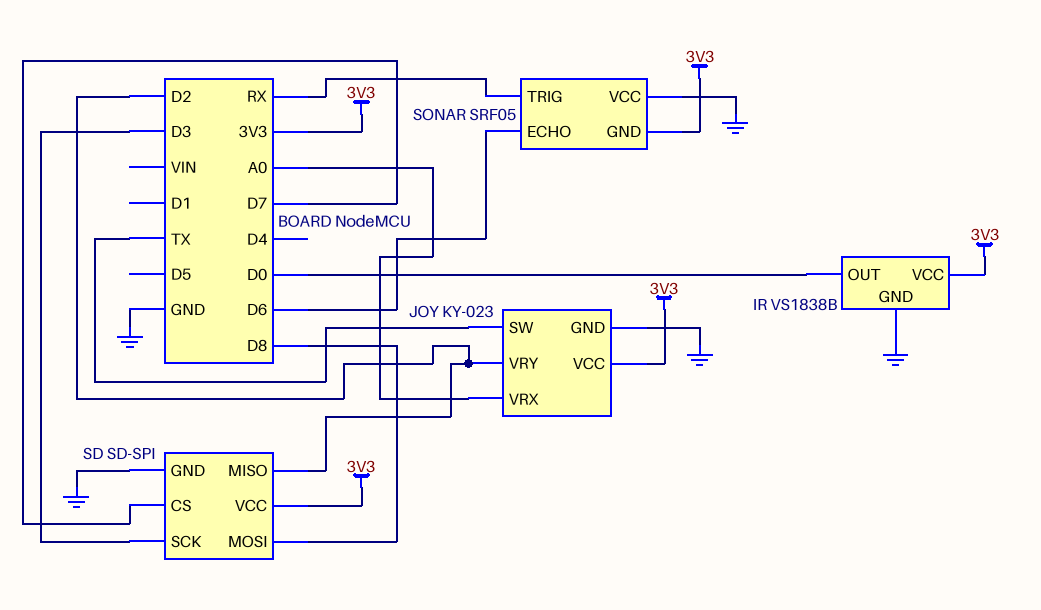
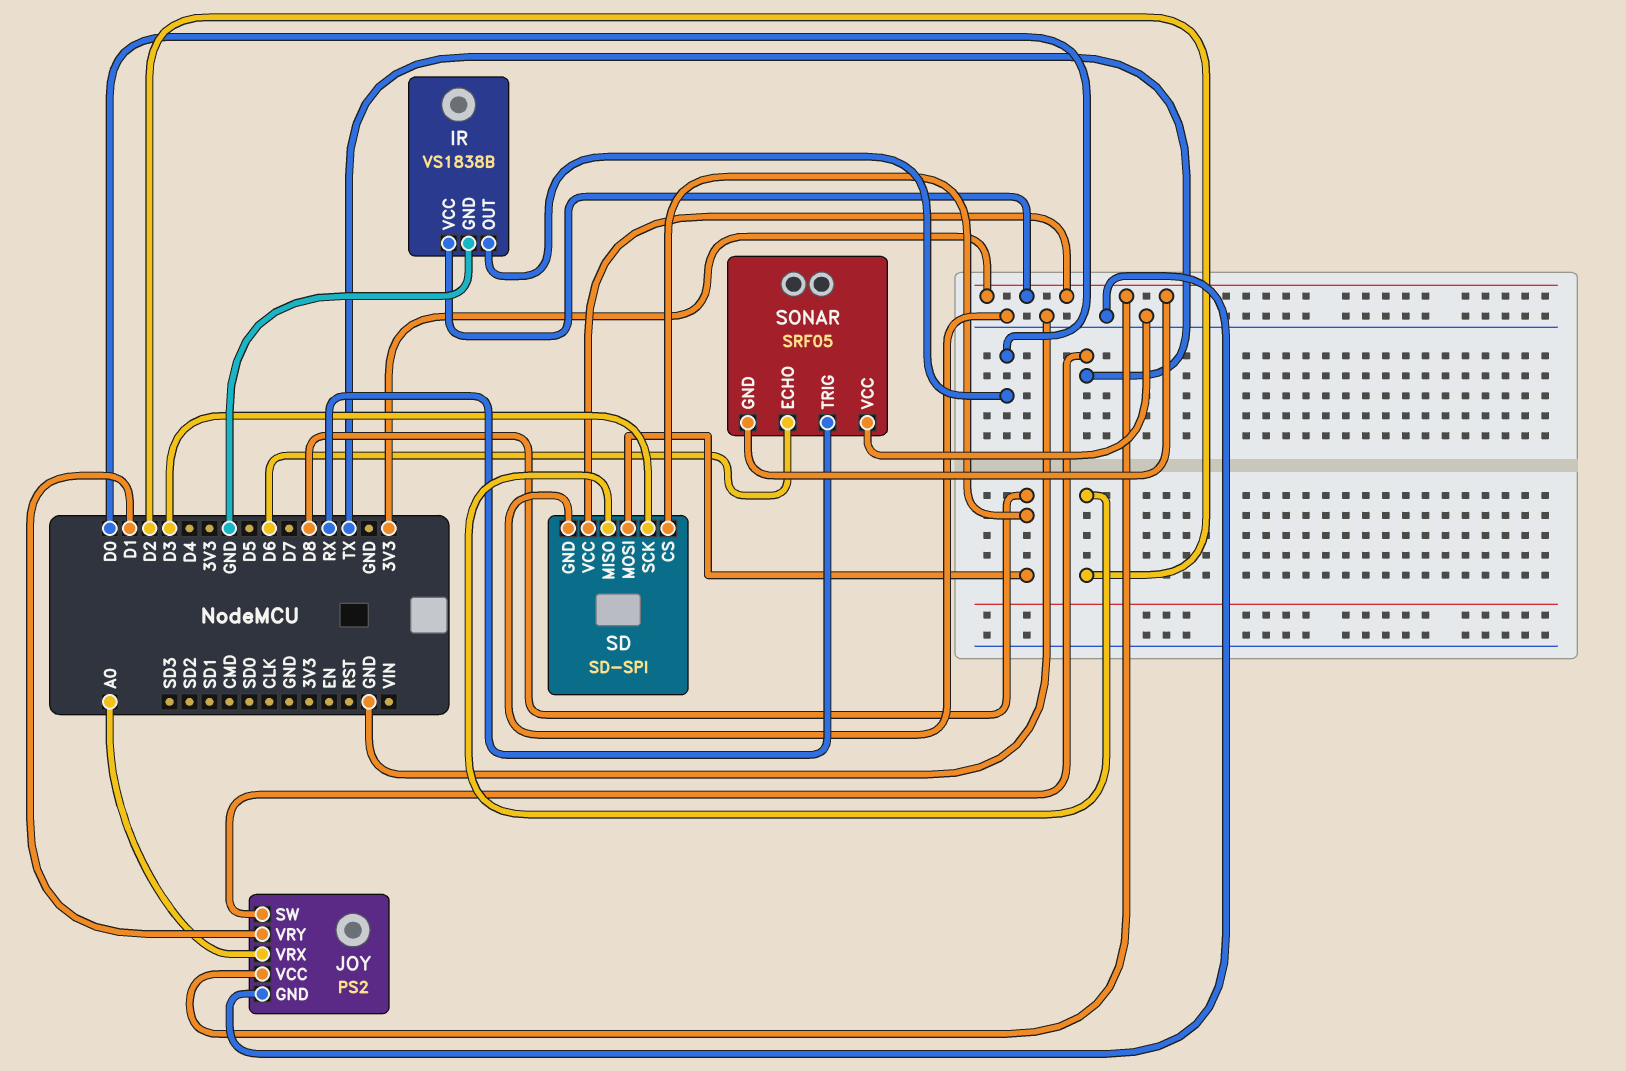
JOY: KY-023 -> PS2
JOY pin VRY: D2 -> D1
SD pin CS: D7 -> D8

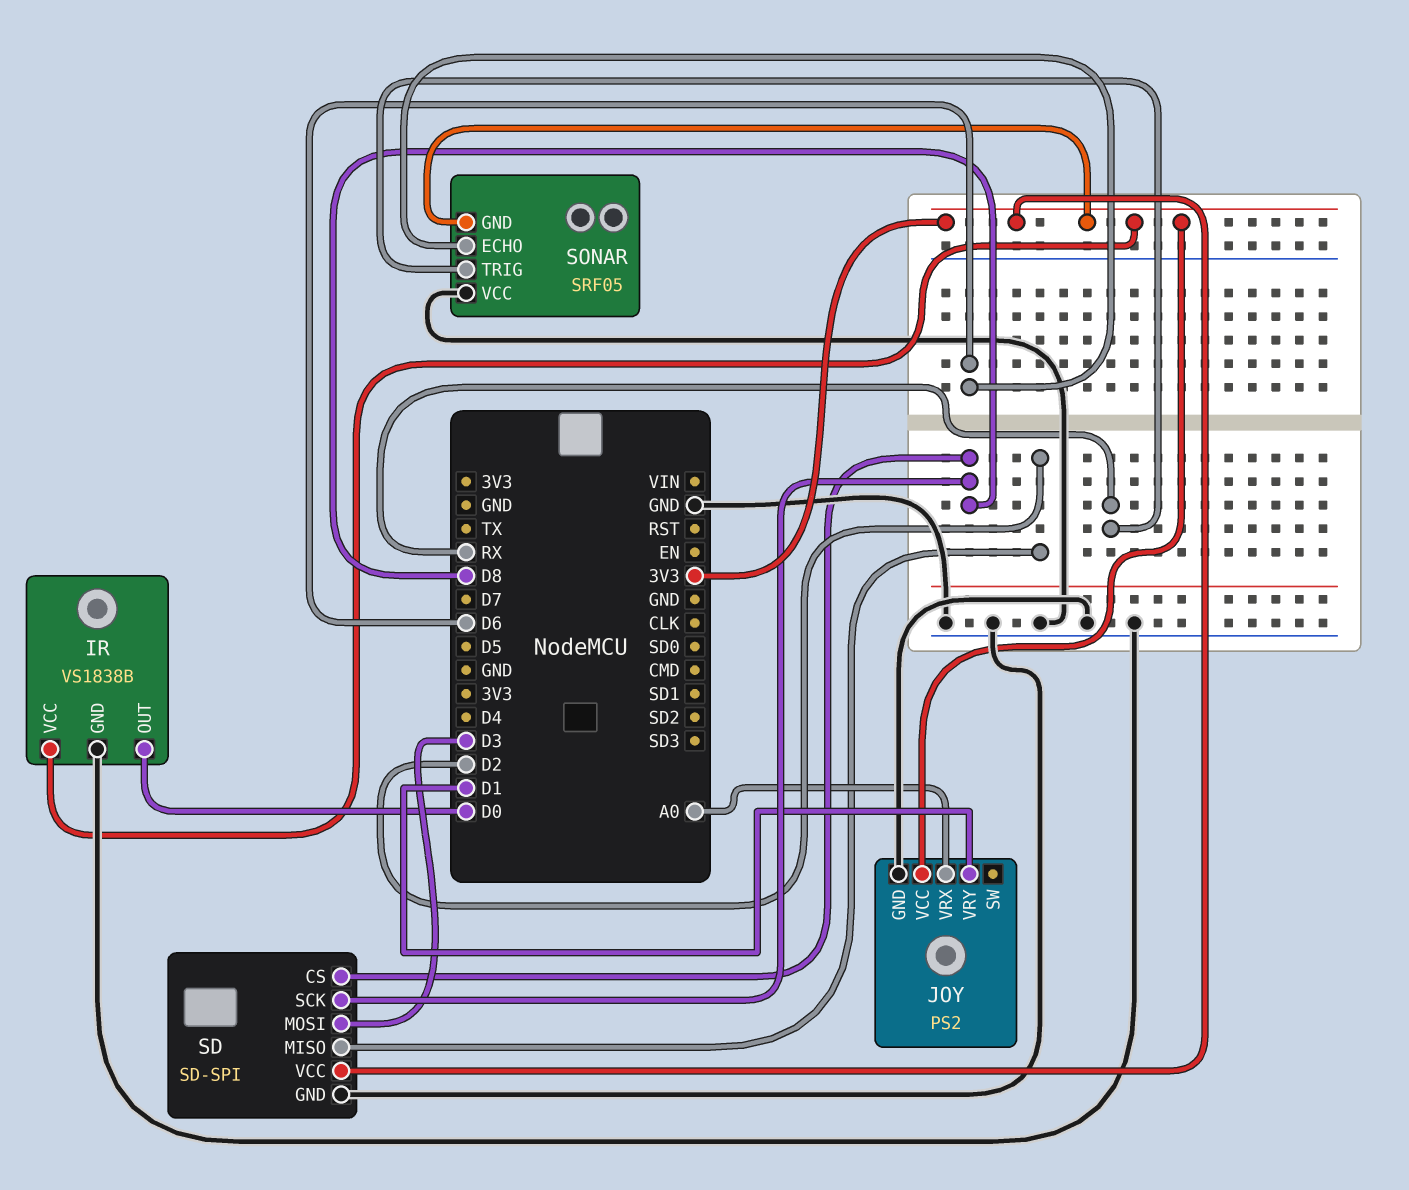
JOY pin SW: TX -> none
SD pin MOSI: D8 -> D3
SD pin SCK: D3 -> D8

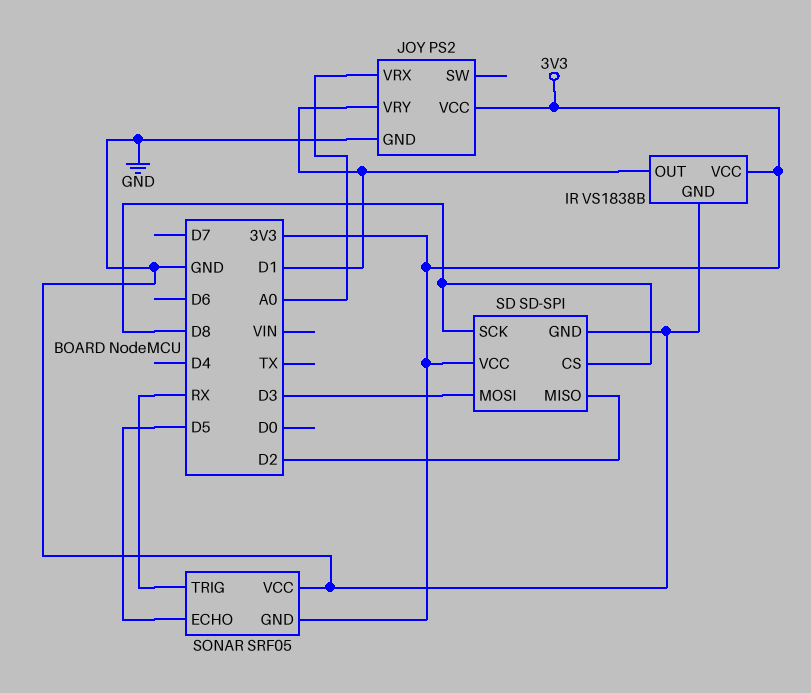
IR pin OUT: D0 -> D1
SONAR pin ECHO: D6 -> D5

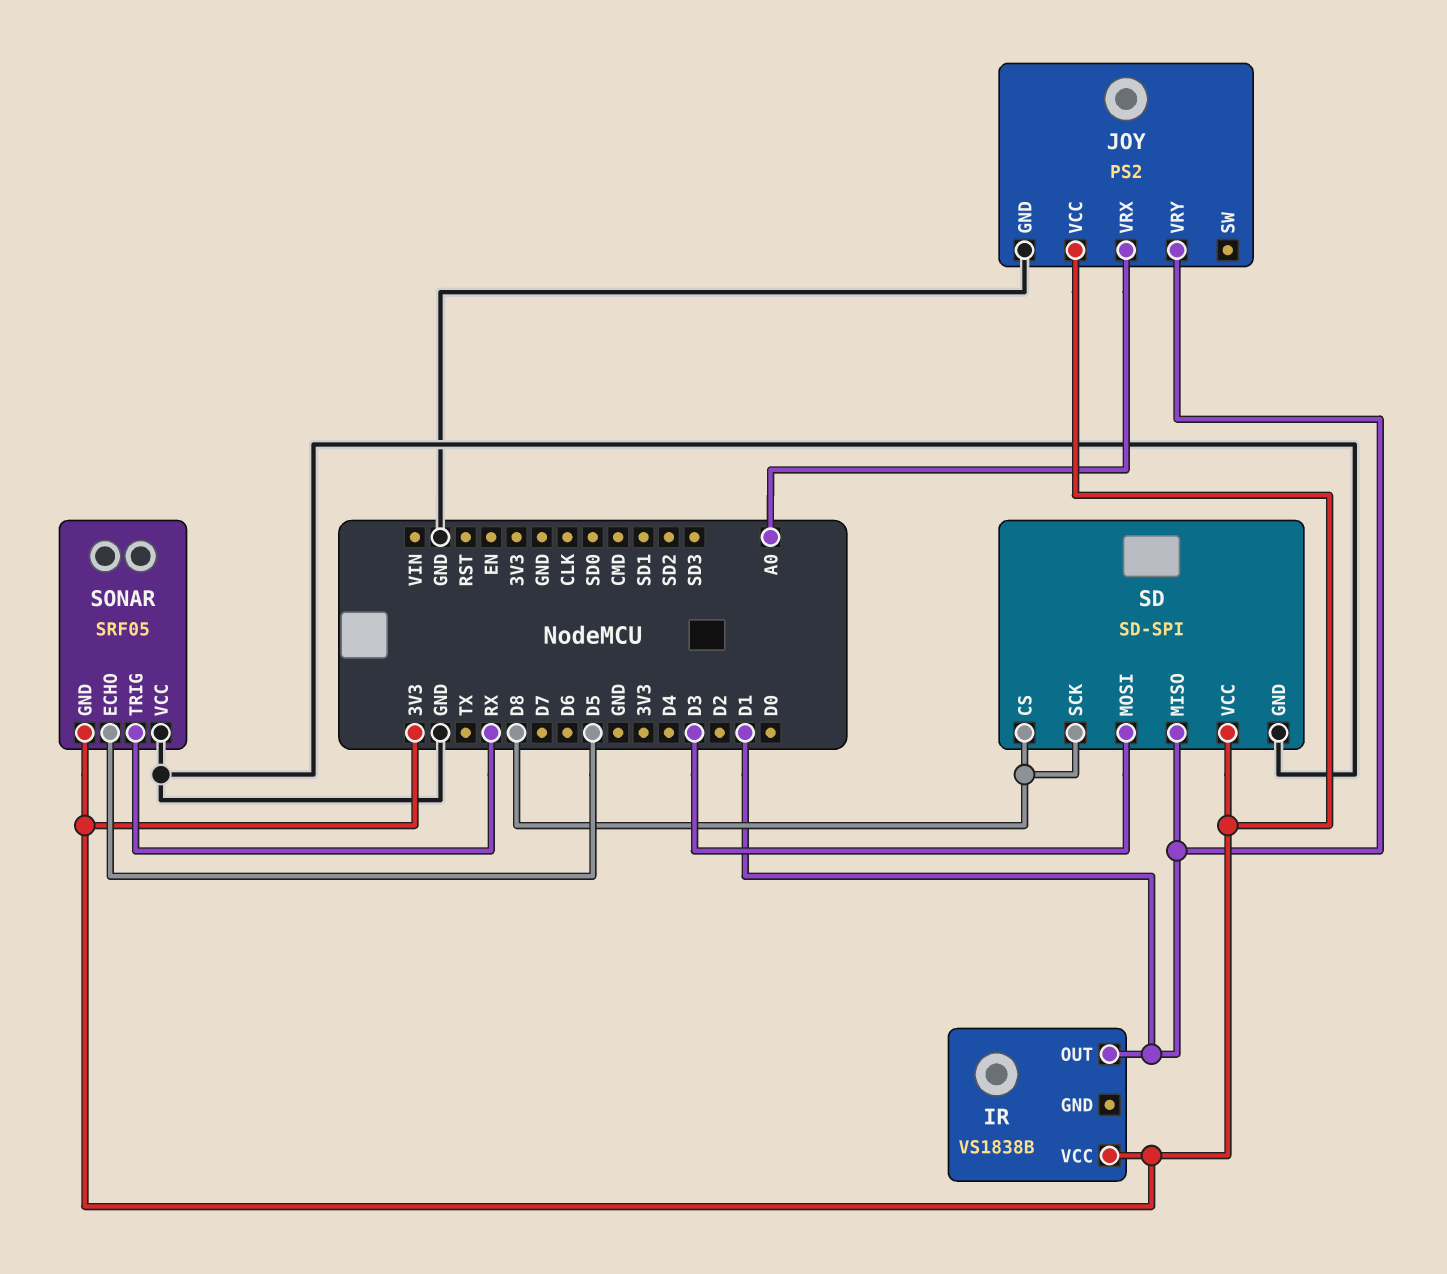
IR pin GND: GND -> none
SD pin MISO: D2 -> D1

